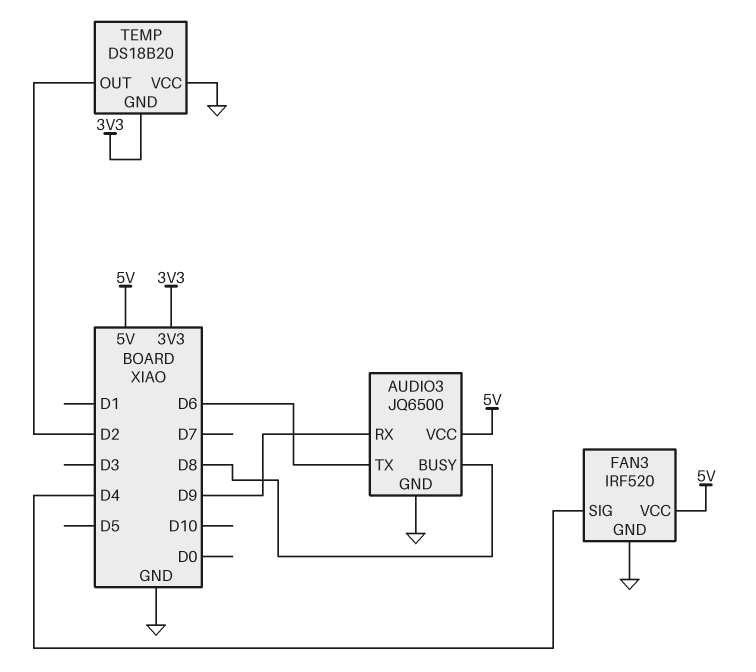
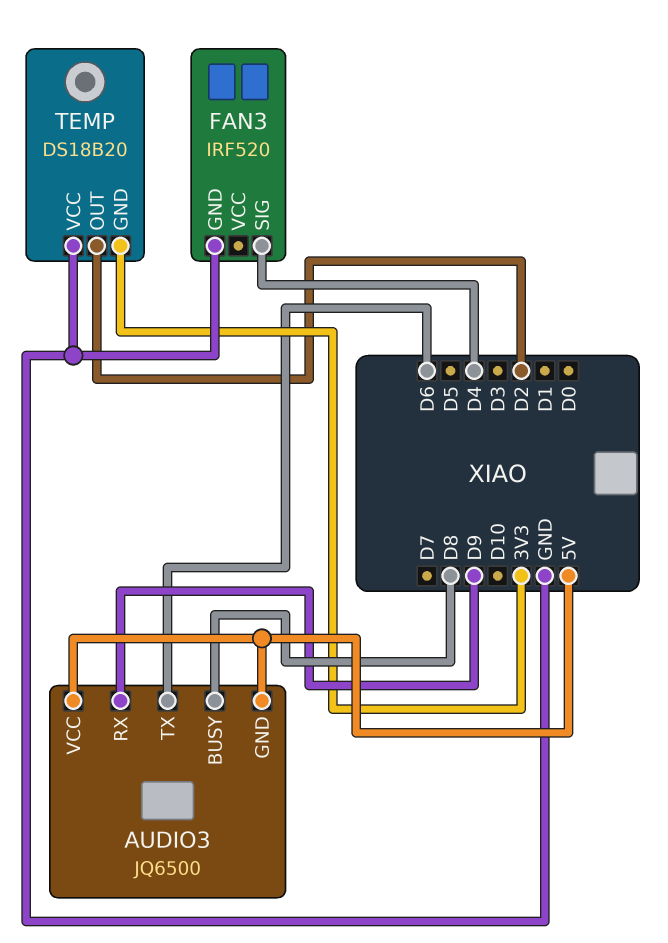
AUDIO3 pin GND: GND -> 5V
FAN3 pin VCC: 5V -> none

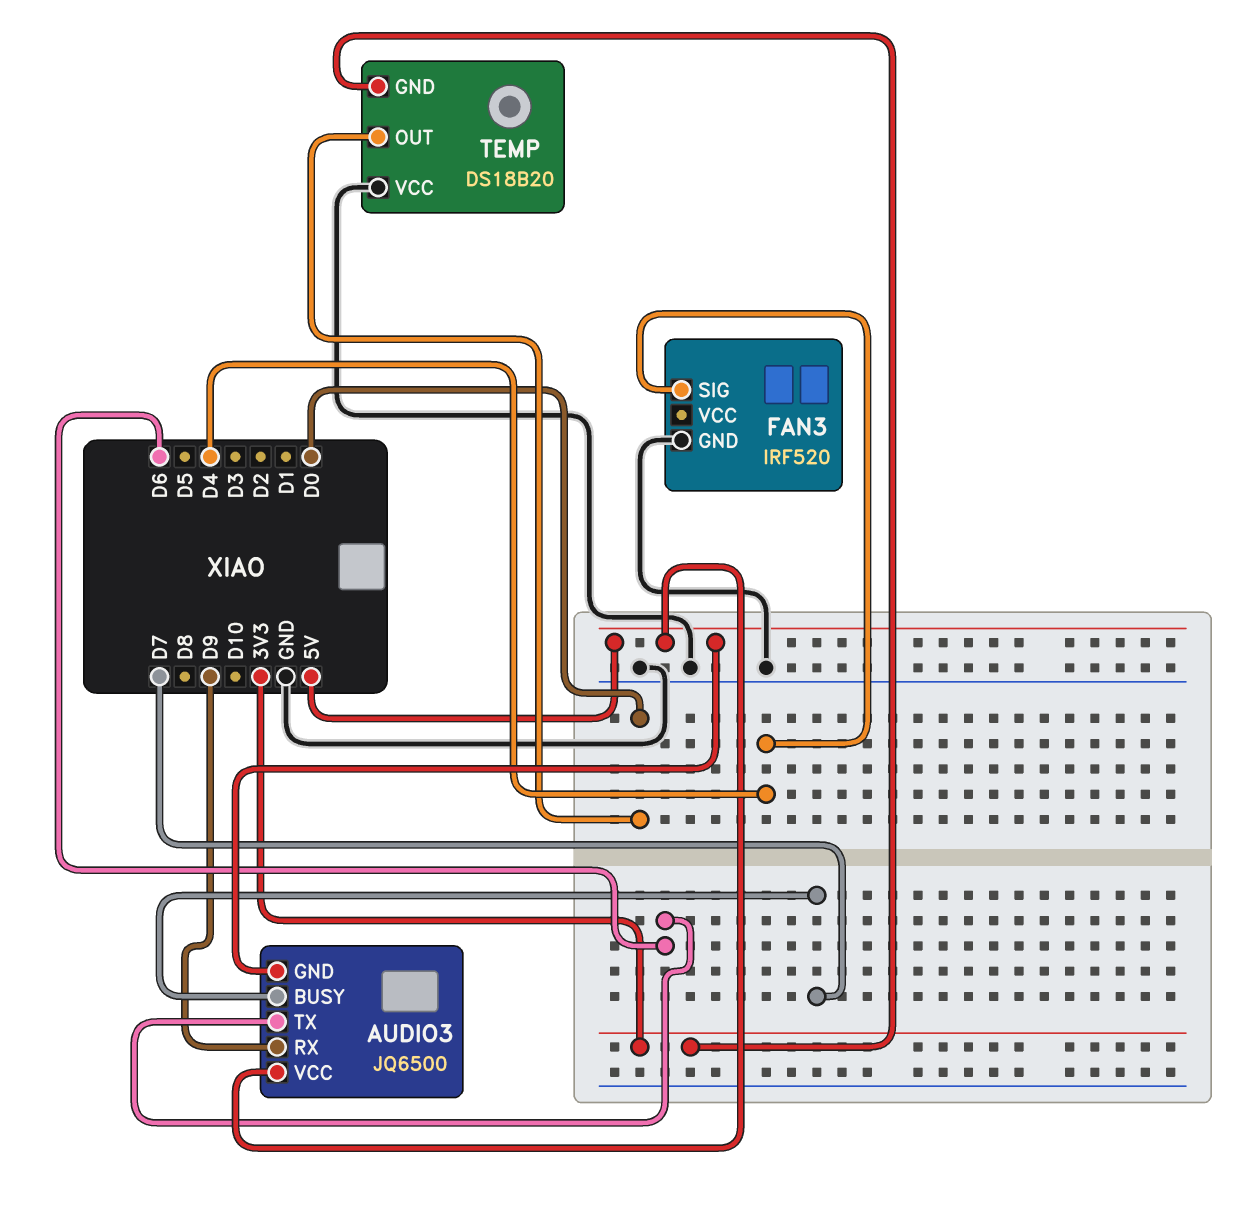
AUDIO3 pin BUSY: D8 -> D7
TEMP pin OUT: D2 -> D0

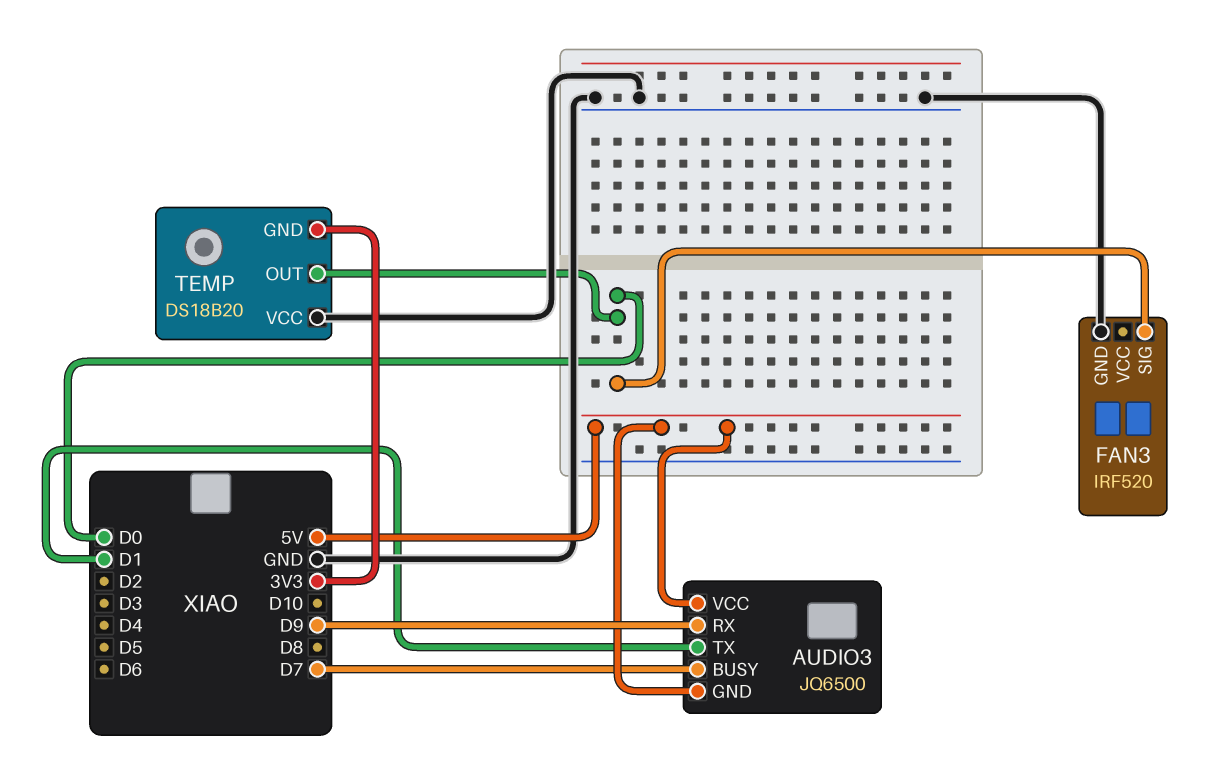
AUDIO3 pin TX: D6 -> D1
FAN3 pin SIG: D4 -> D0

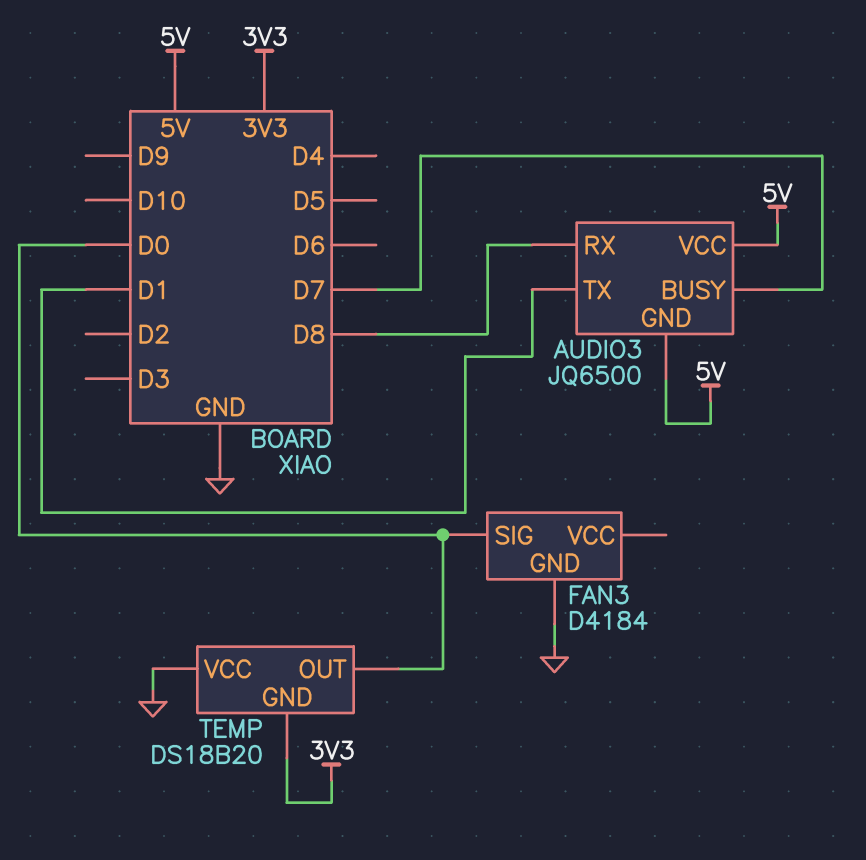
AUDIO3 pin RX: D9 -> D8
FAN3: IRF520 -> D4184

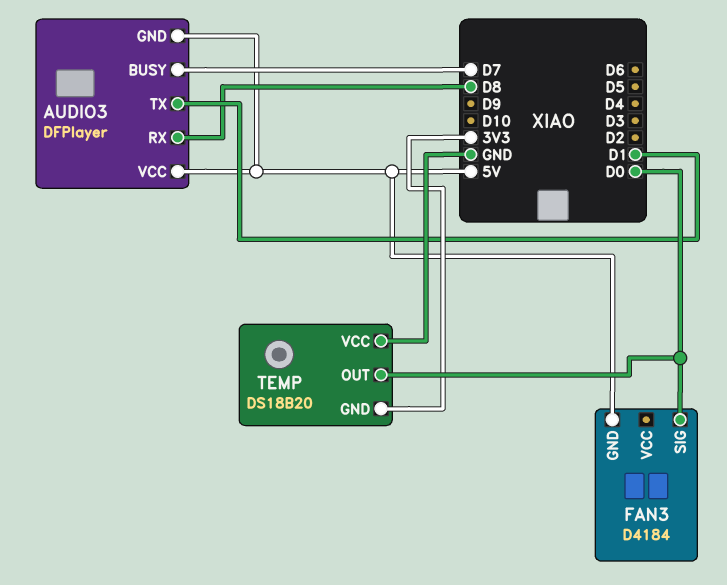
AUDIO3: JQ6500 -> DFPlayer
FAN3 pin GND: GND -> 5V

